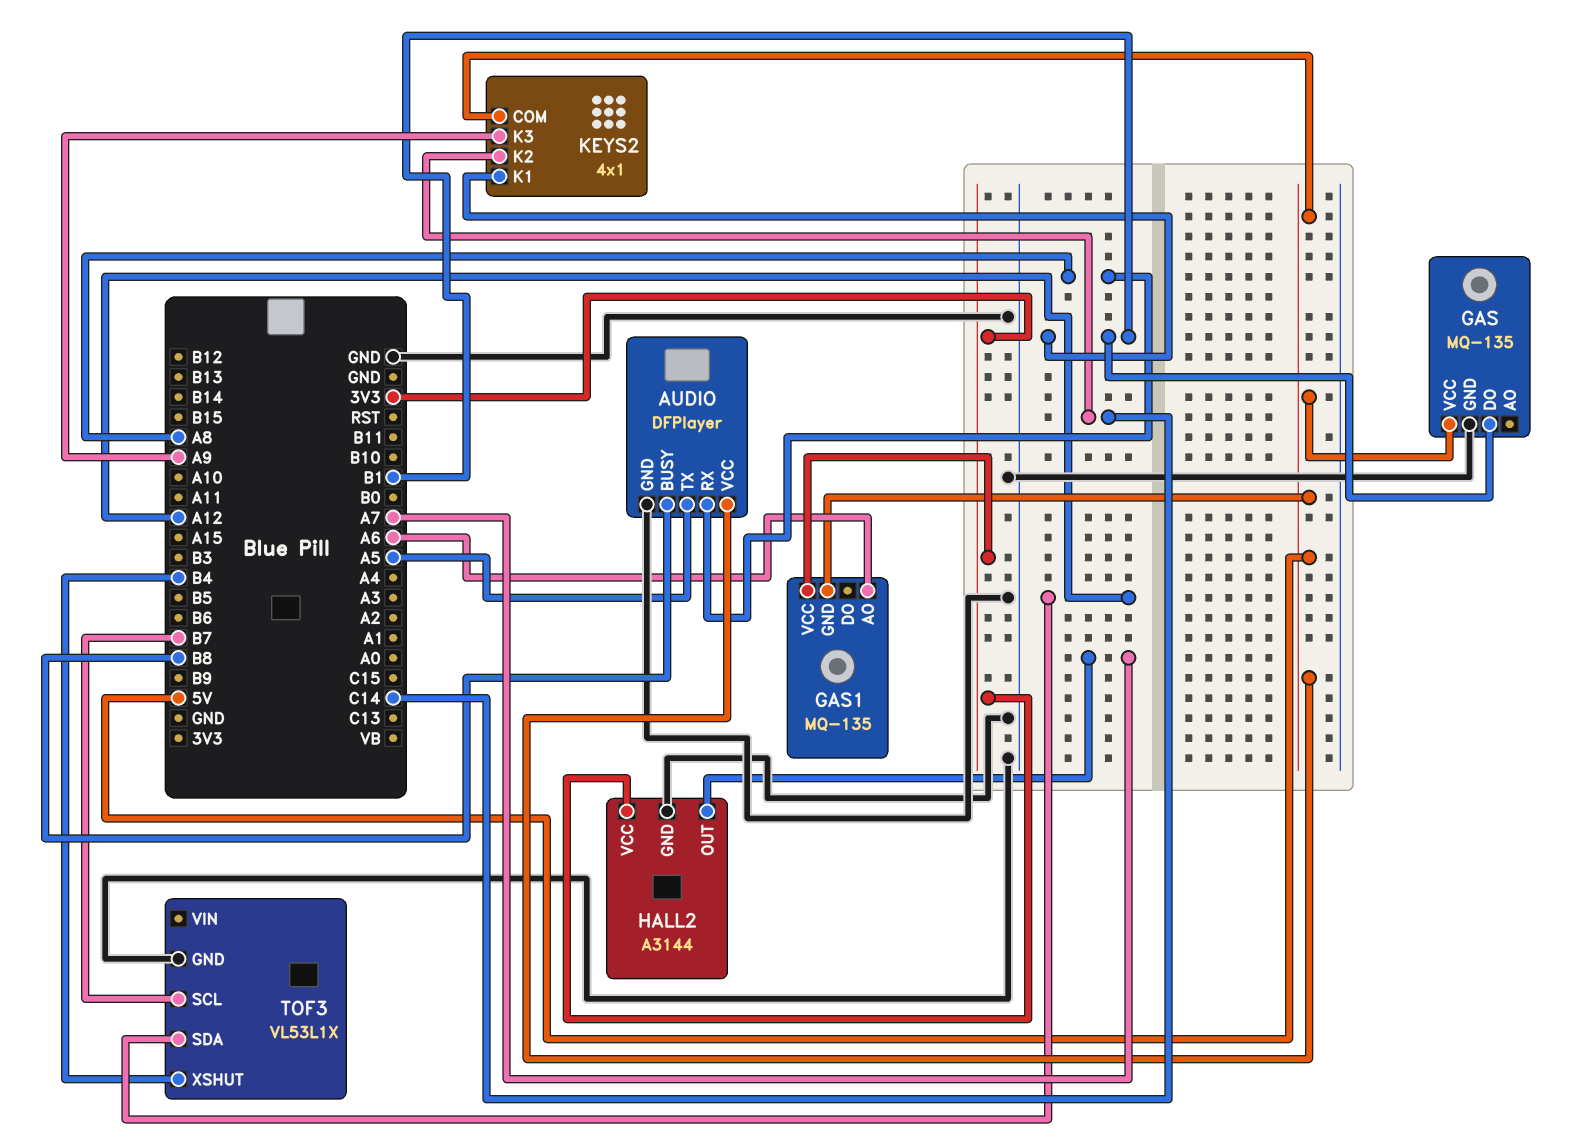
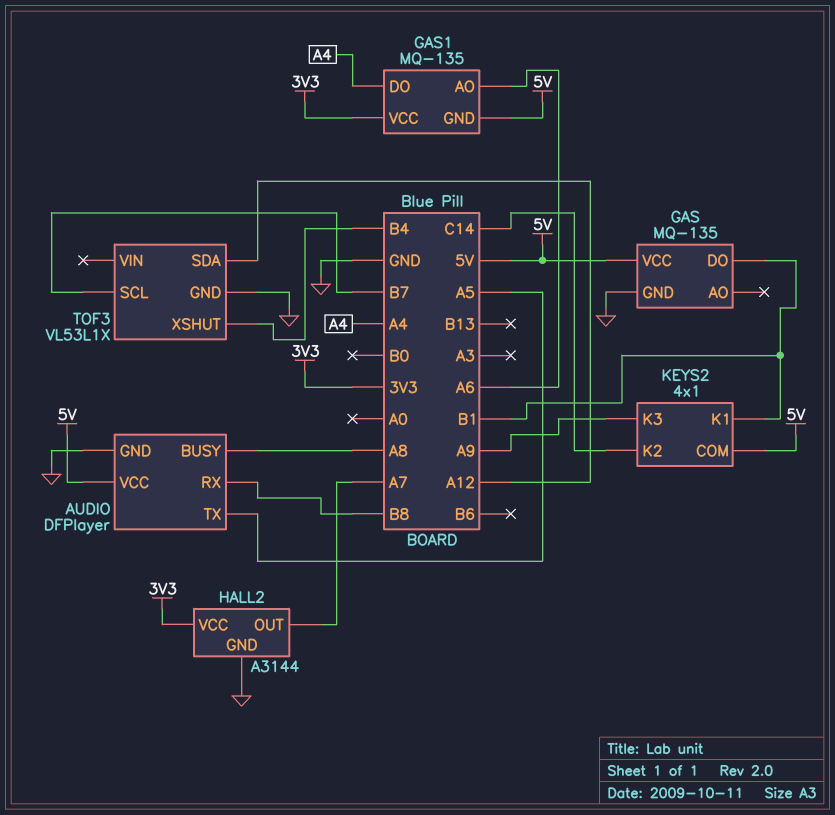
AUDIO pin BUSY: B8 -> A8
AUDIO pin RX: A8 -> B8
GAS1 pin DO: none -> A4

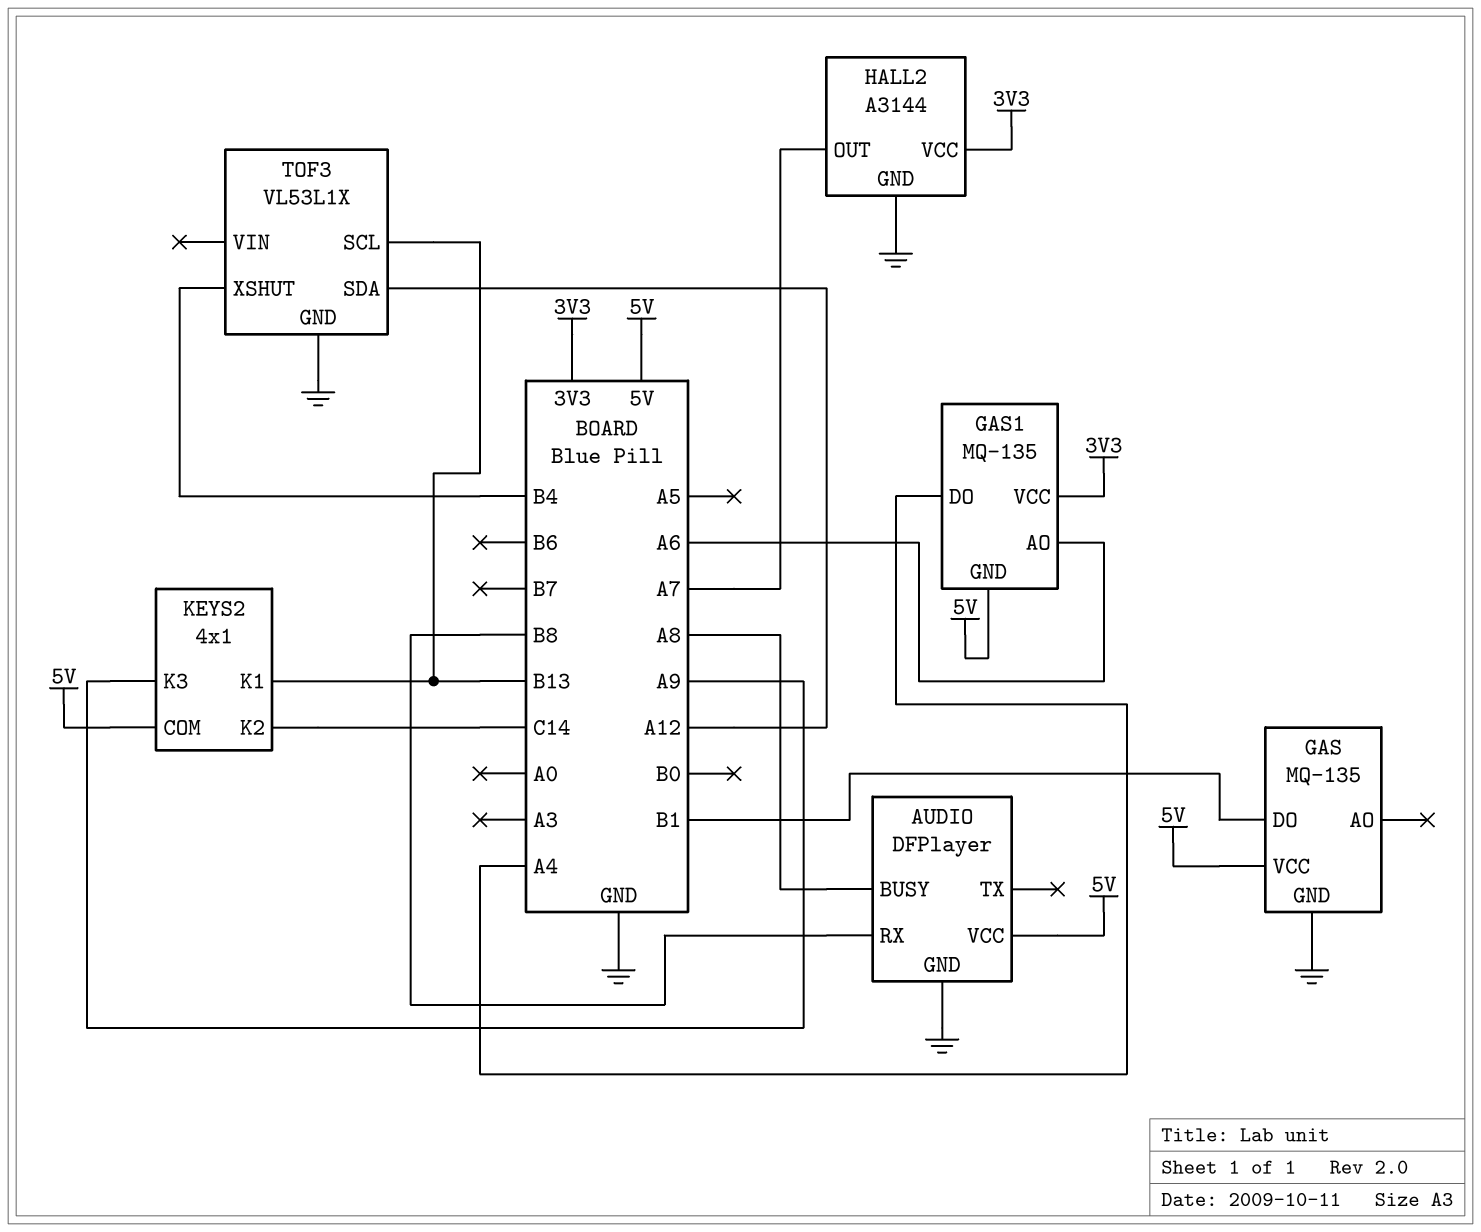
AUDIO pin TX: A5 -> none
KEYS2 pin K1: B1 -> B13
TOF3 pin SCL: B7 -> B13

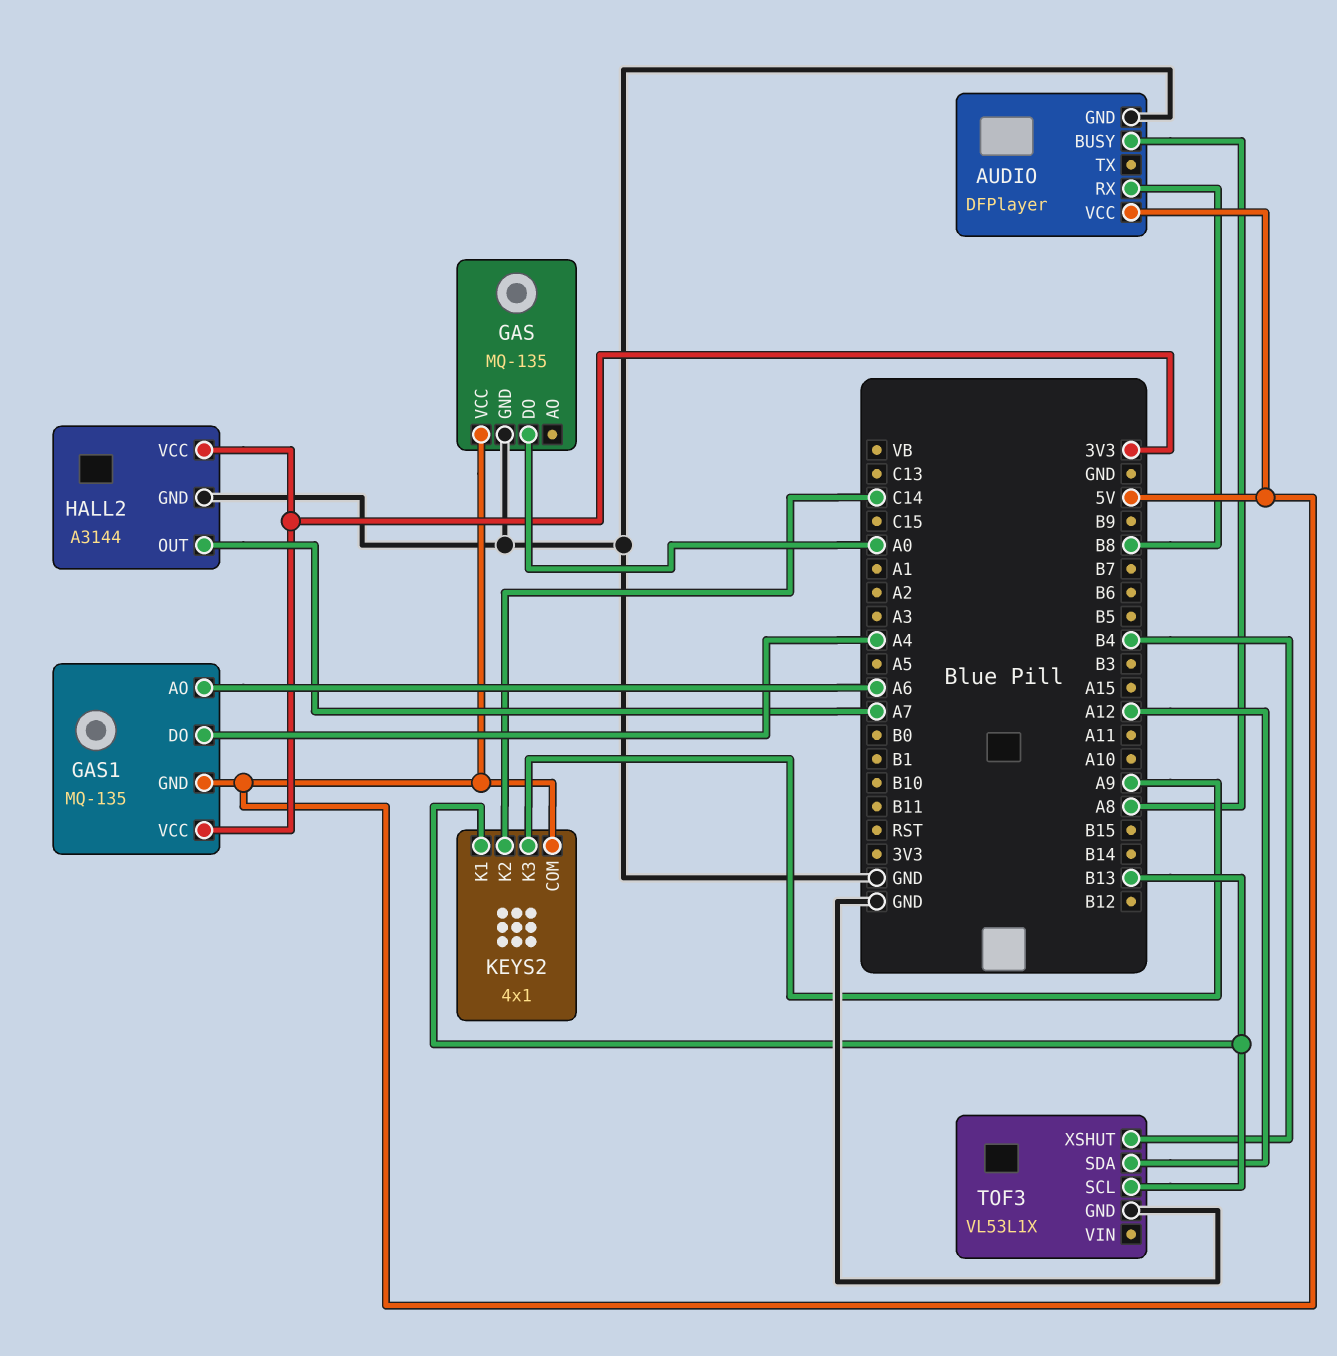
GAS pin DO: B1 -> A0

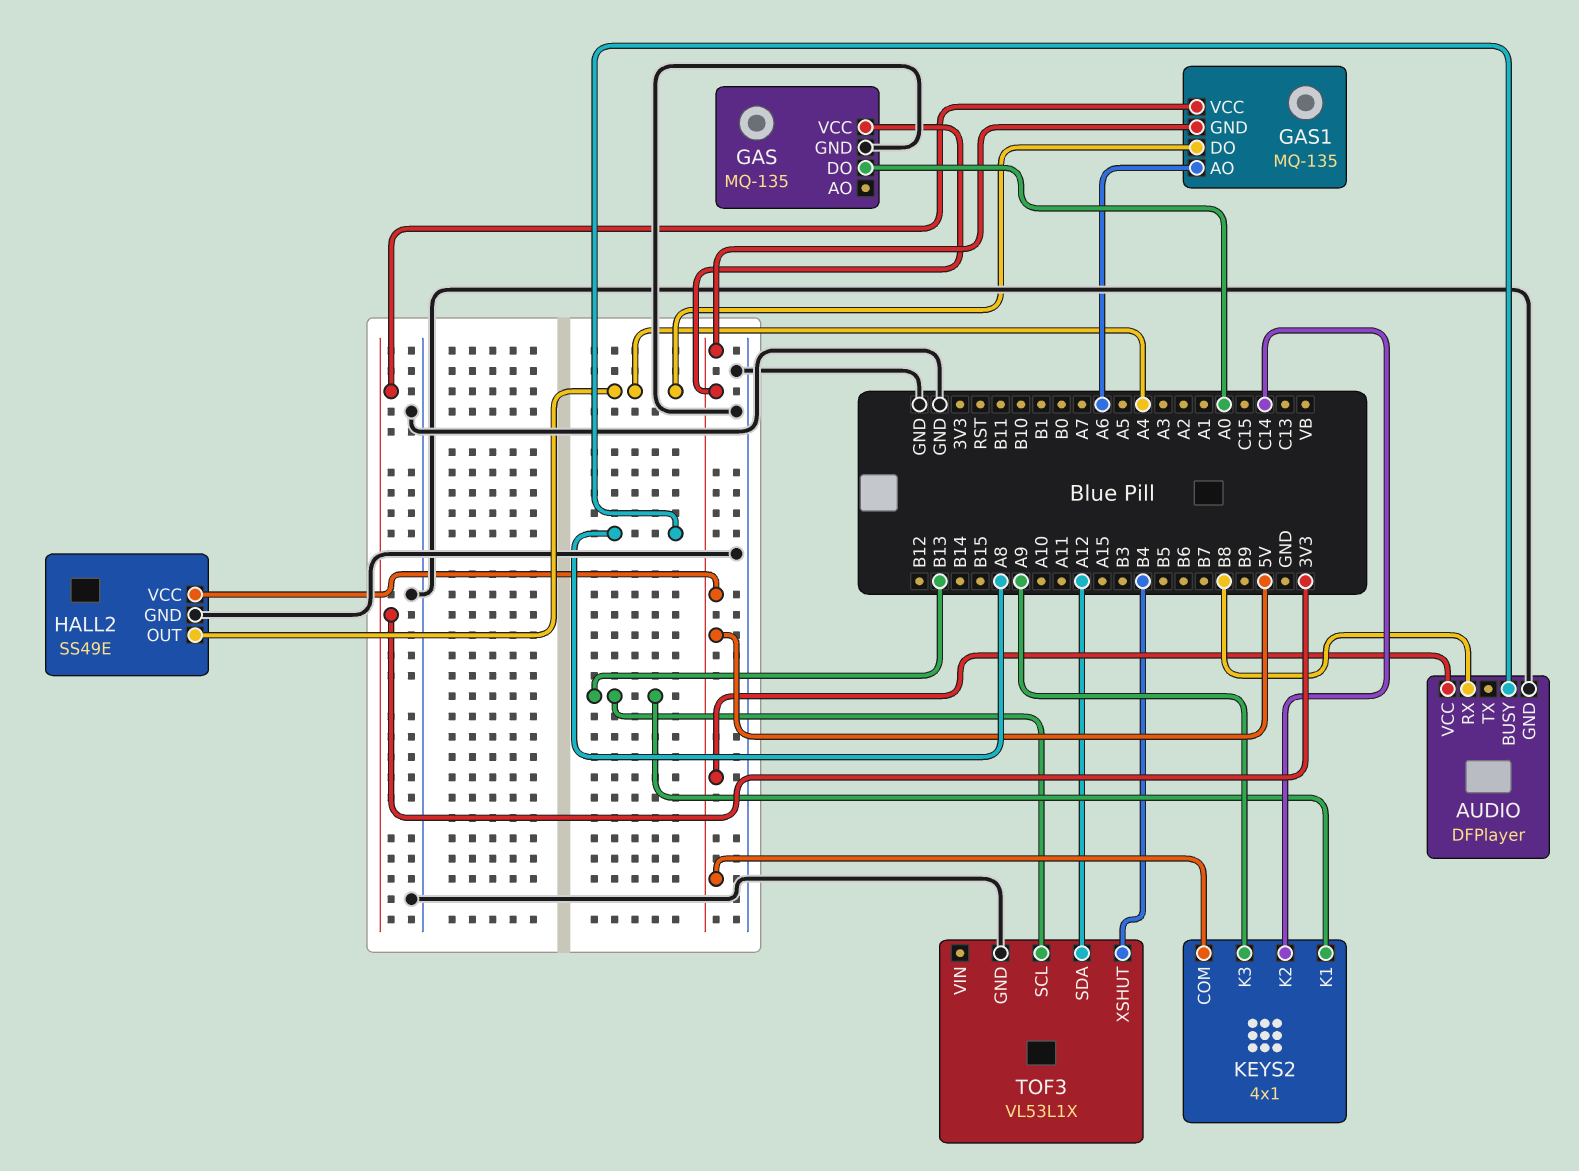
HALL2: A3144 -> SS49E
HALL2 pin OUT: A7 -> A4
HALL2 pin VCC: 3V3 -> 5V

